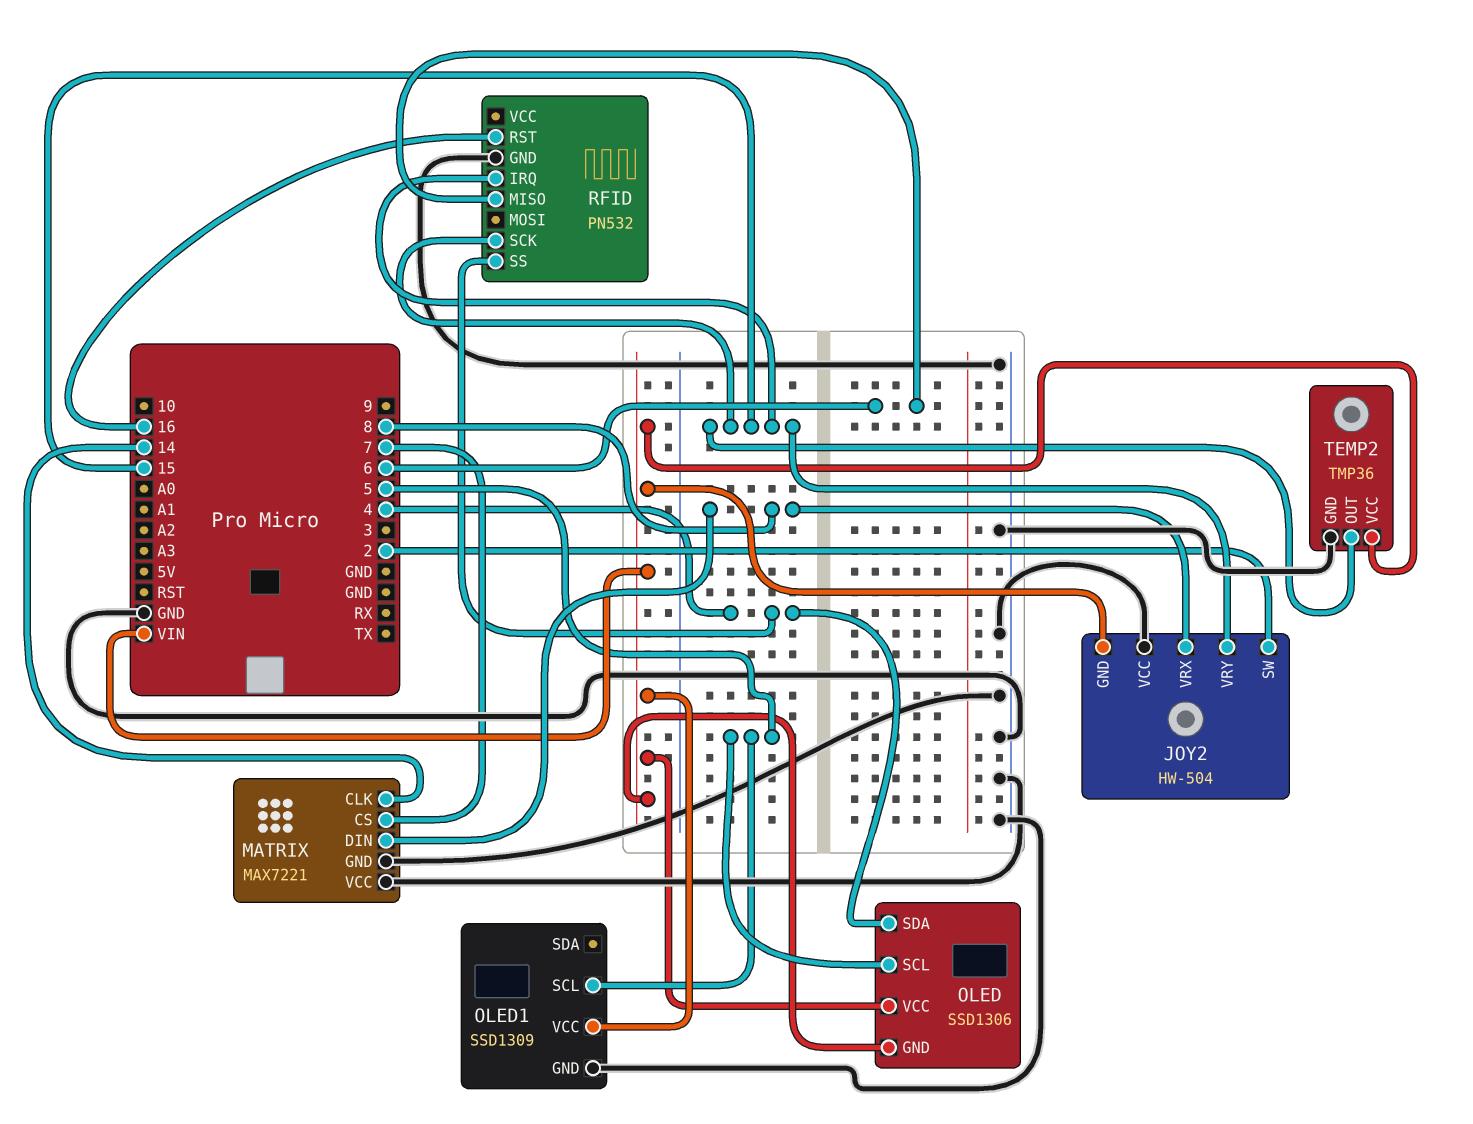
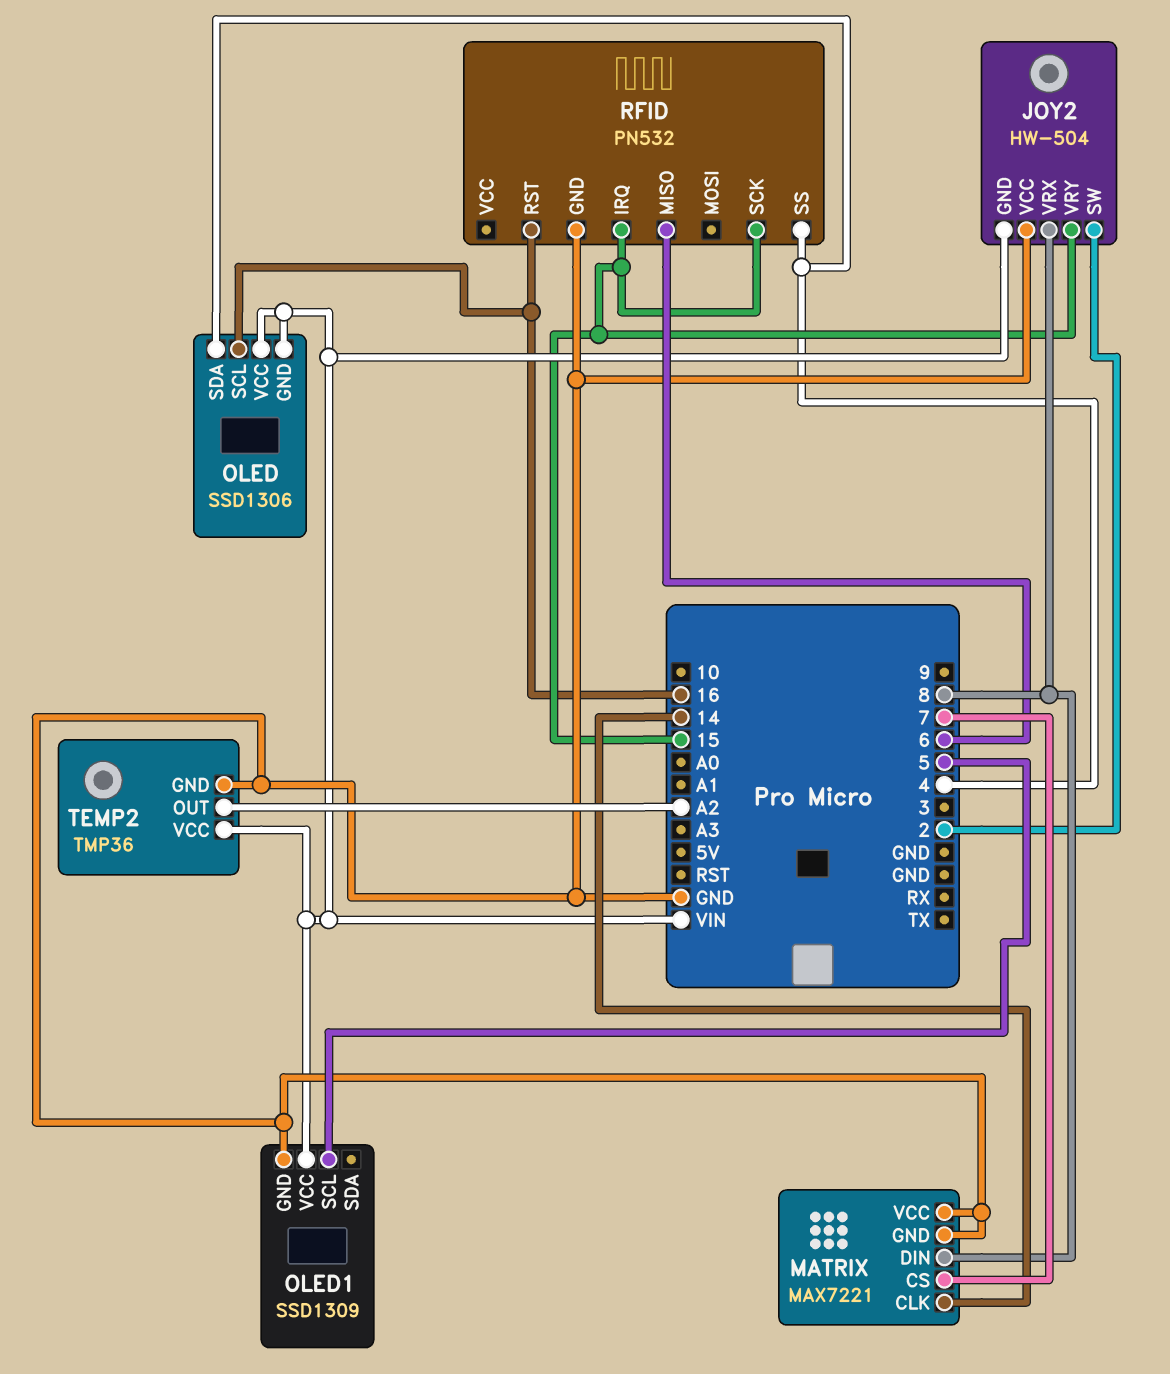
OLED pin SCL: 5 -> 16
TEMP2 pin OUT: 15 -> A2

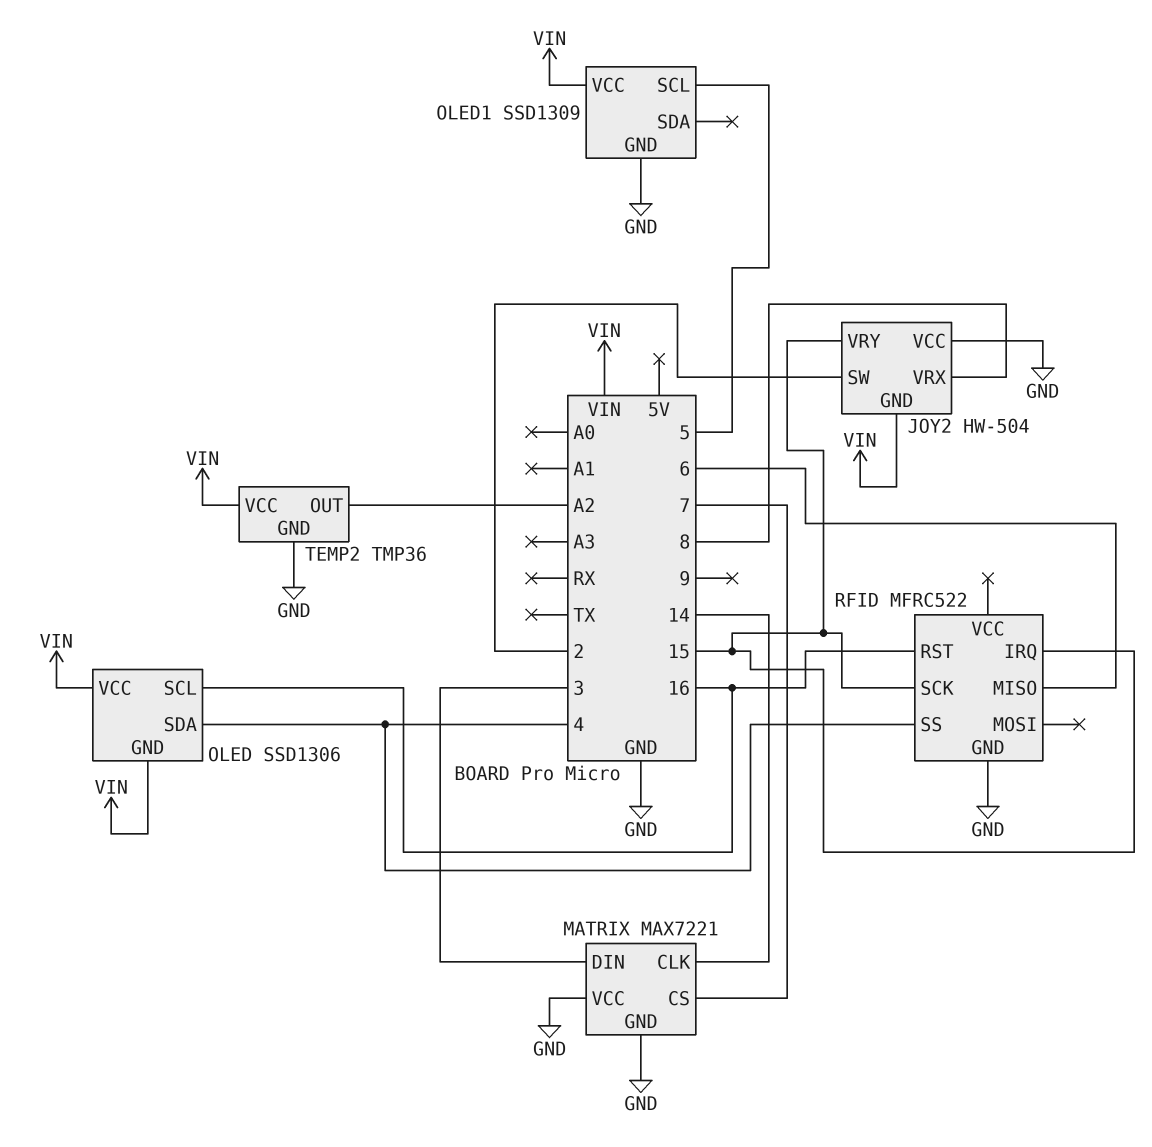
MATRIX pin DIN: 8 -> 3
RFID: PN532 -> MFRC522

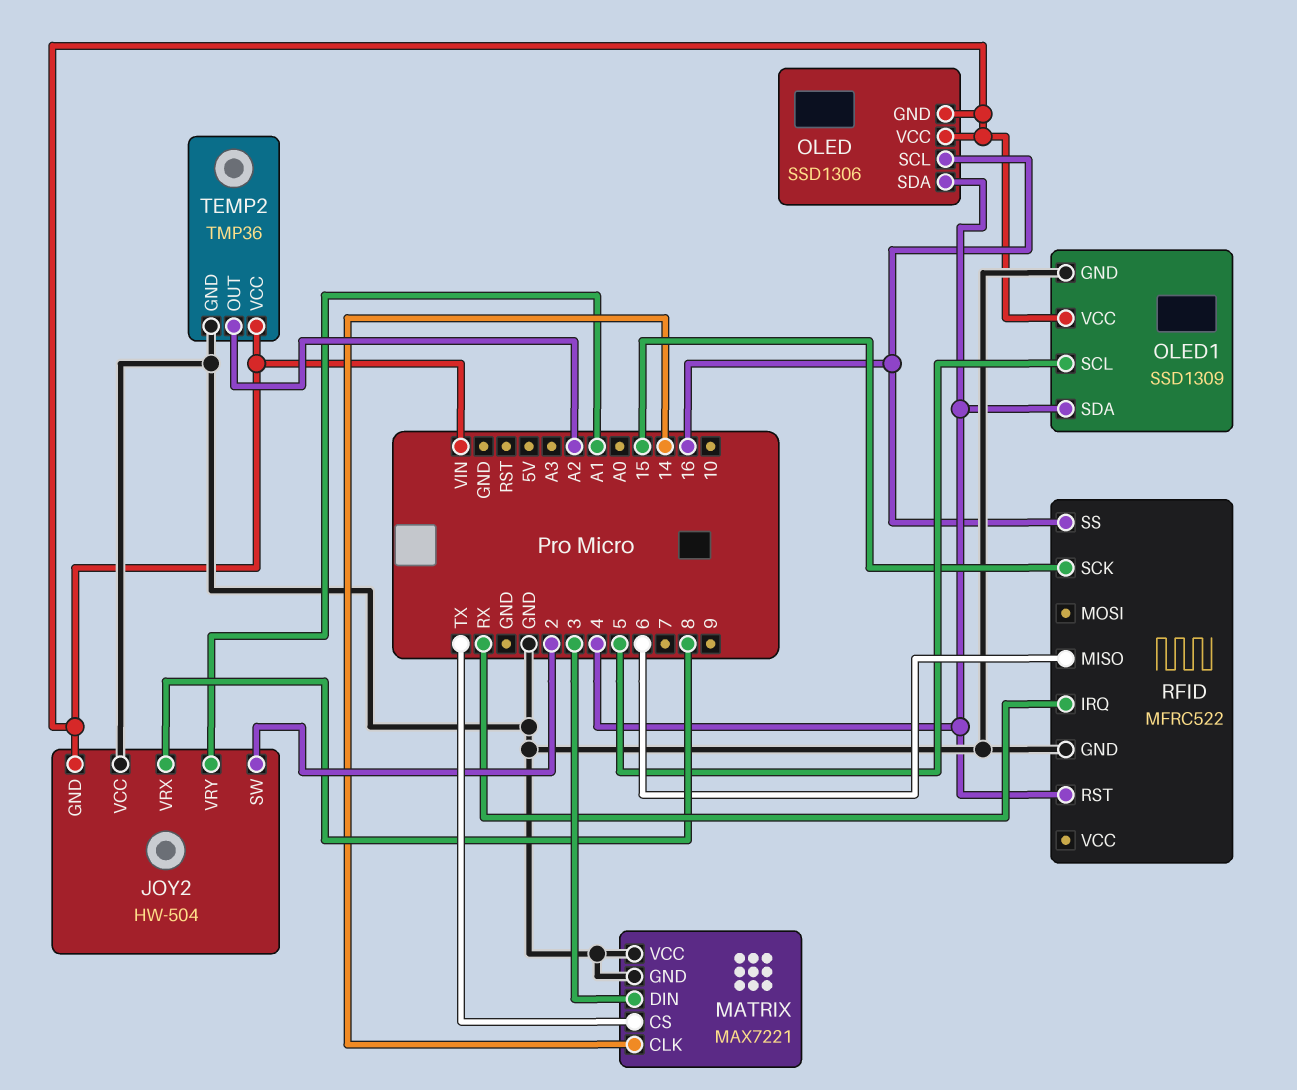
JOY2 pin VRY: 15 -> A1
MATRIX pin CS: 7 -> TX
OLED1 pin SDA: none -> 4
RFID pin IRQ: 15 -> RX
RFID pin RST: 16 -> 4
RFID pin SS: 4 -> 16

